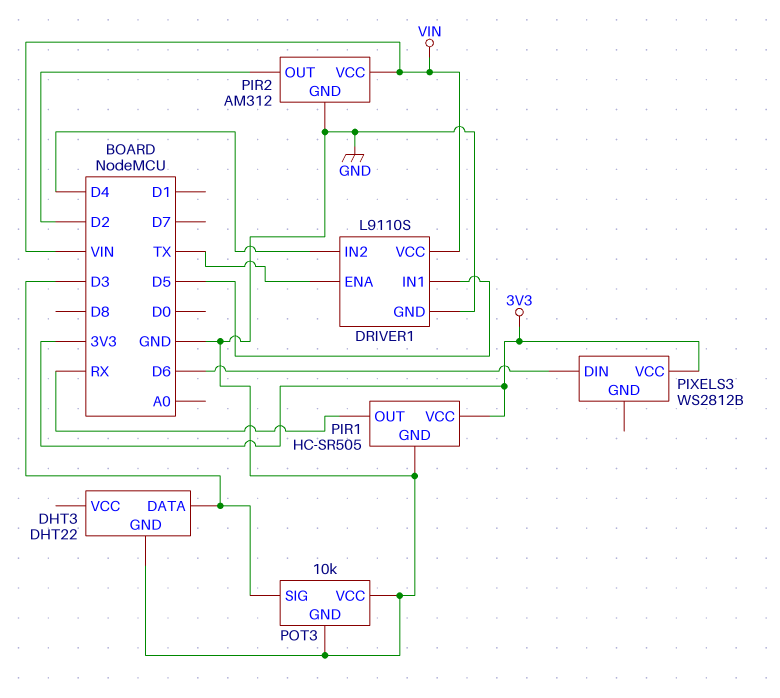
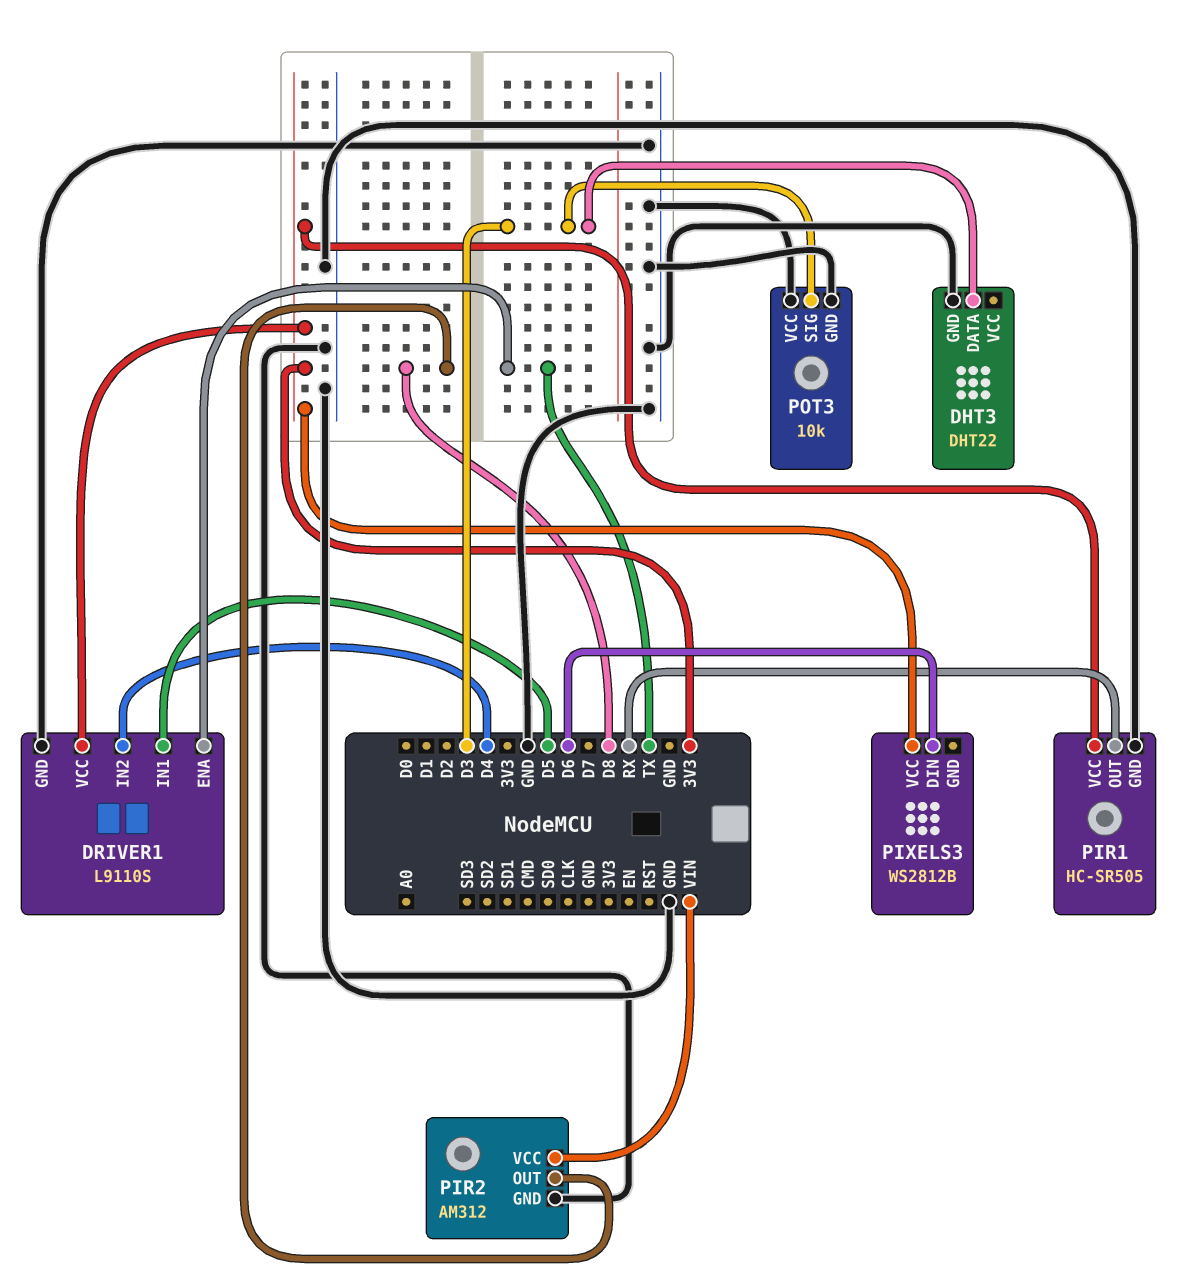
DRIVER1 pin VCC: VIN -> 3V3
PIR2 pin OUT: D2 -> D8

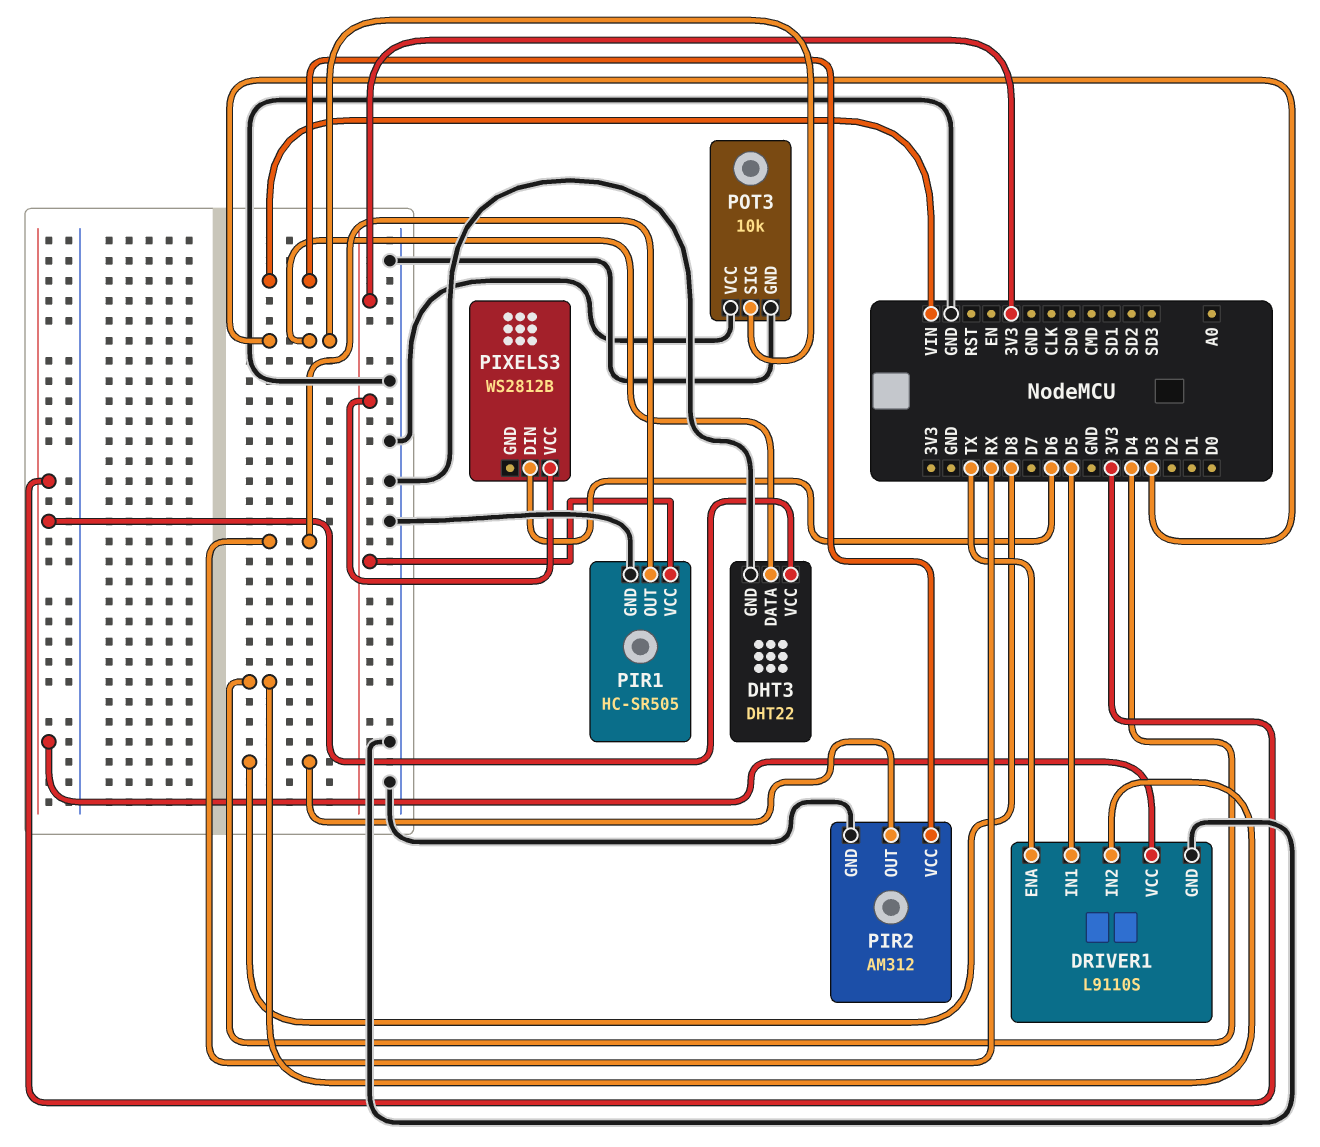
DHT3 pin VCC: none -> 3V3

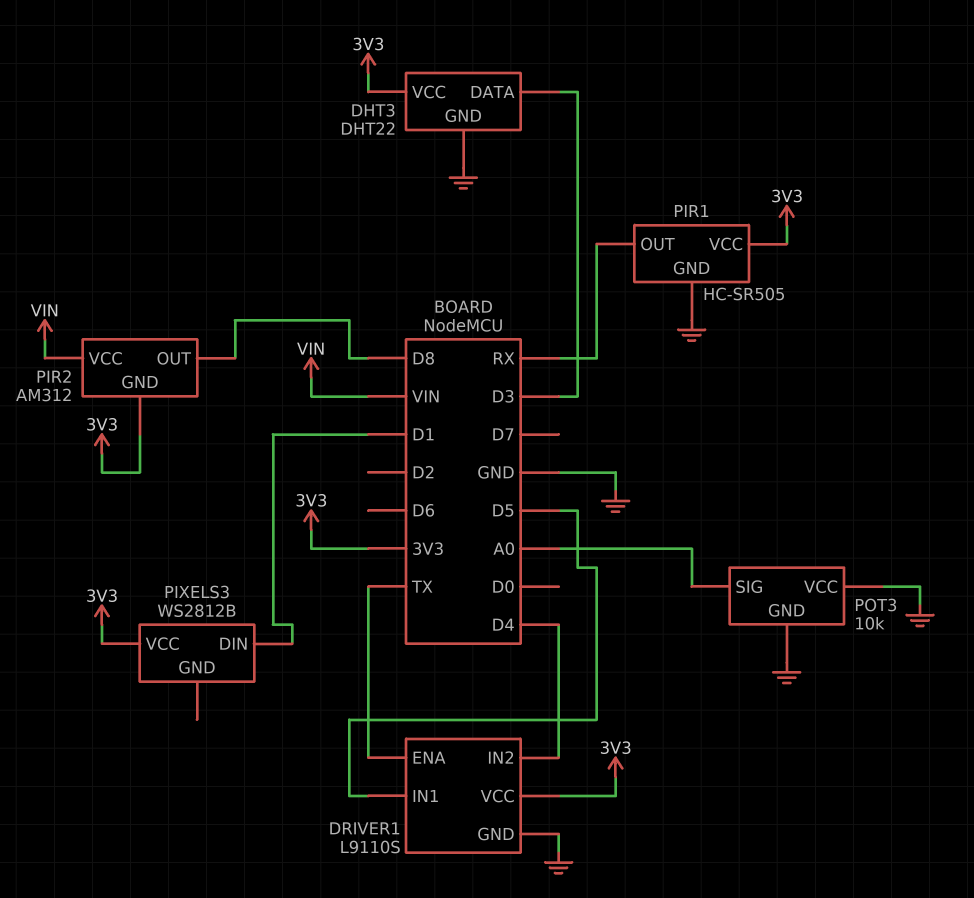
PIR2 pin GND: GND -> 3V3
PIXELS3 pin DIN: D6 -> D1
POT3 pin SIG: D3 -> A0

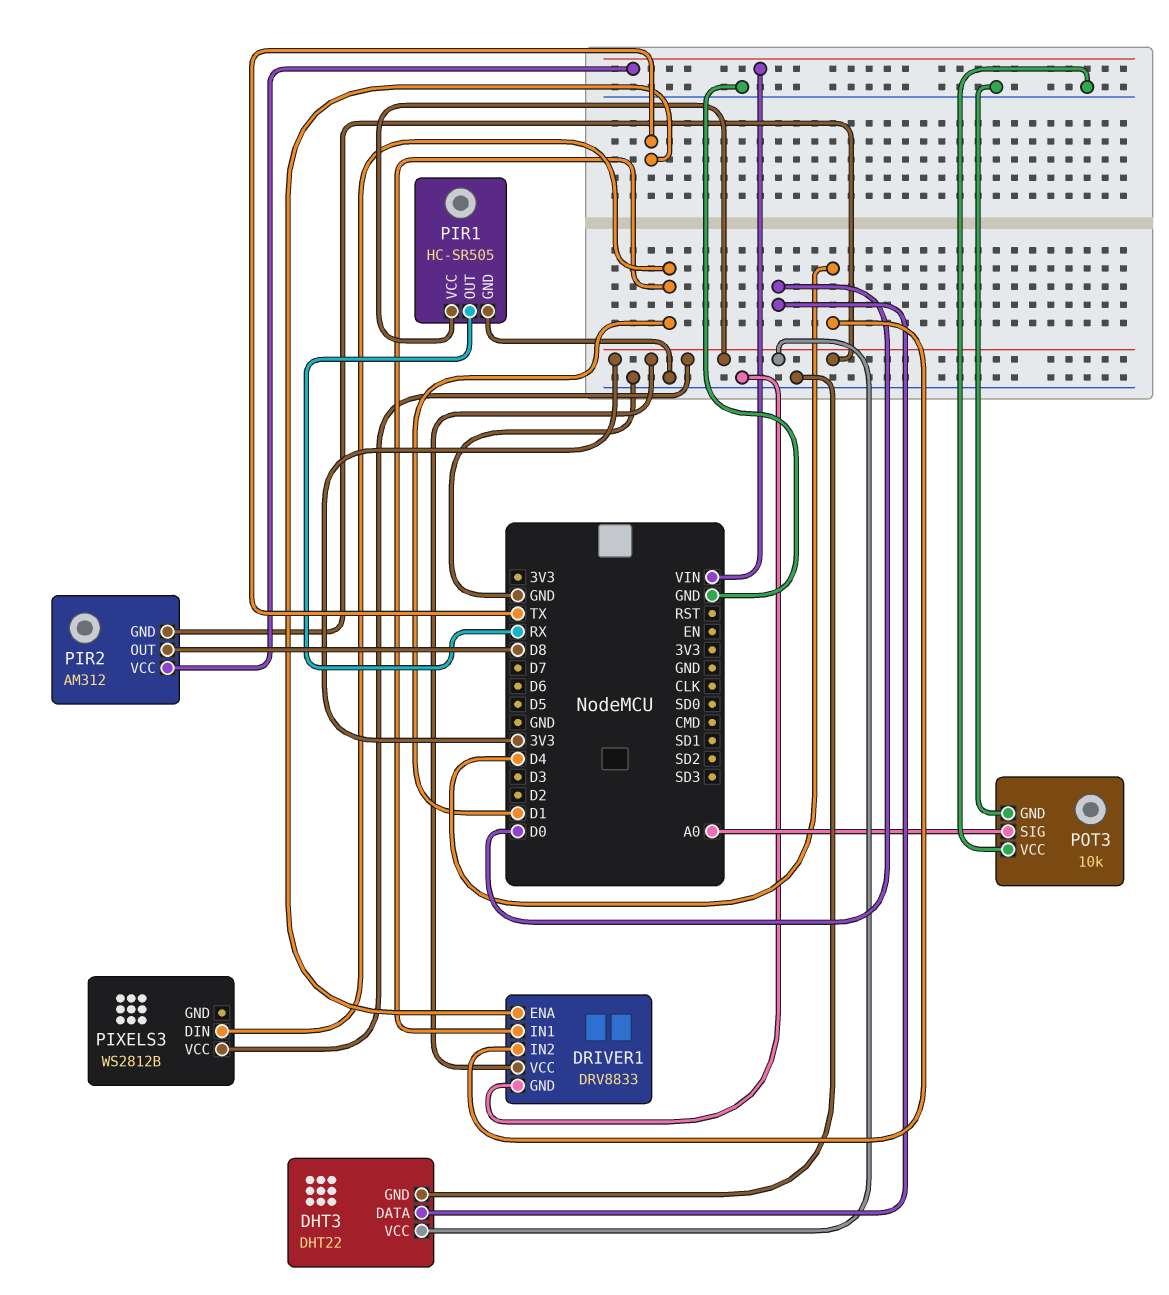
DHT3 pin DATA: D3 -> D0
DRIVER1: L9110S -> DRV8833
DRIVER1 pin IN1: D5 -> D1

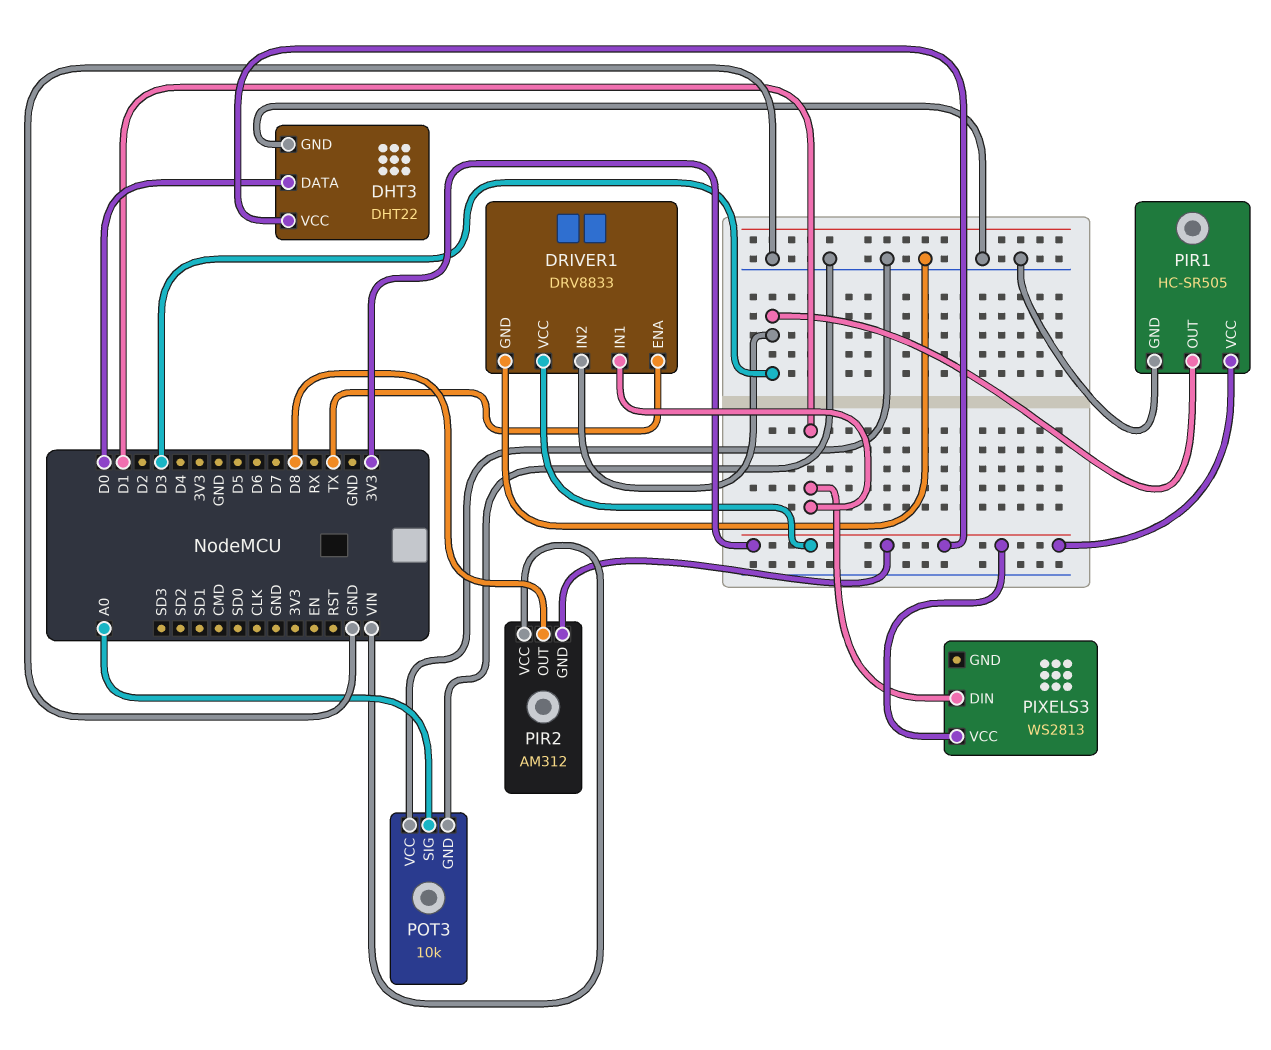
DRIVER1 pin IN2: D4 -> D3
PIR1 pin OUT: RX -> D3
PIXELS3: WS2812B -> WS2813

